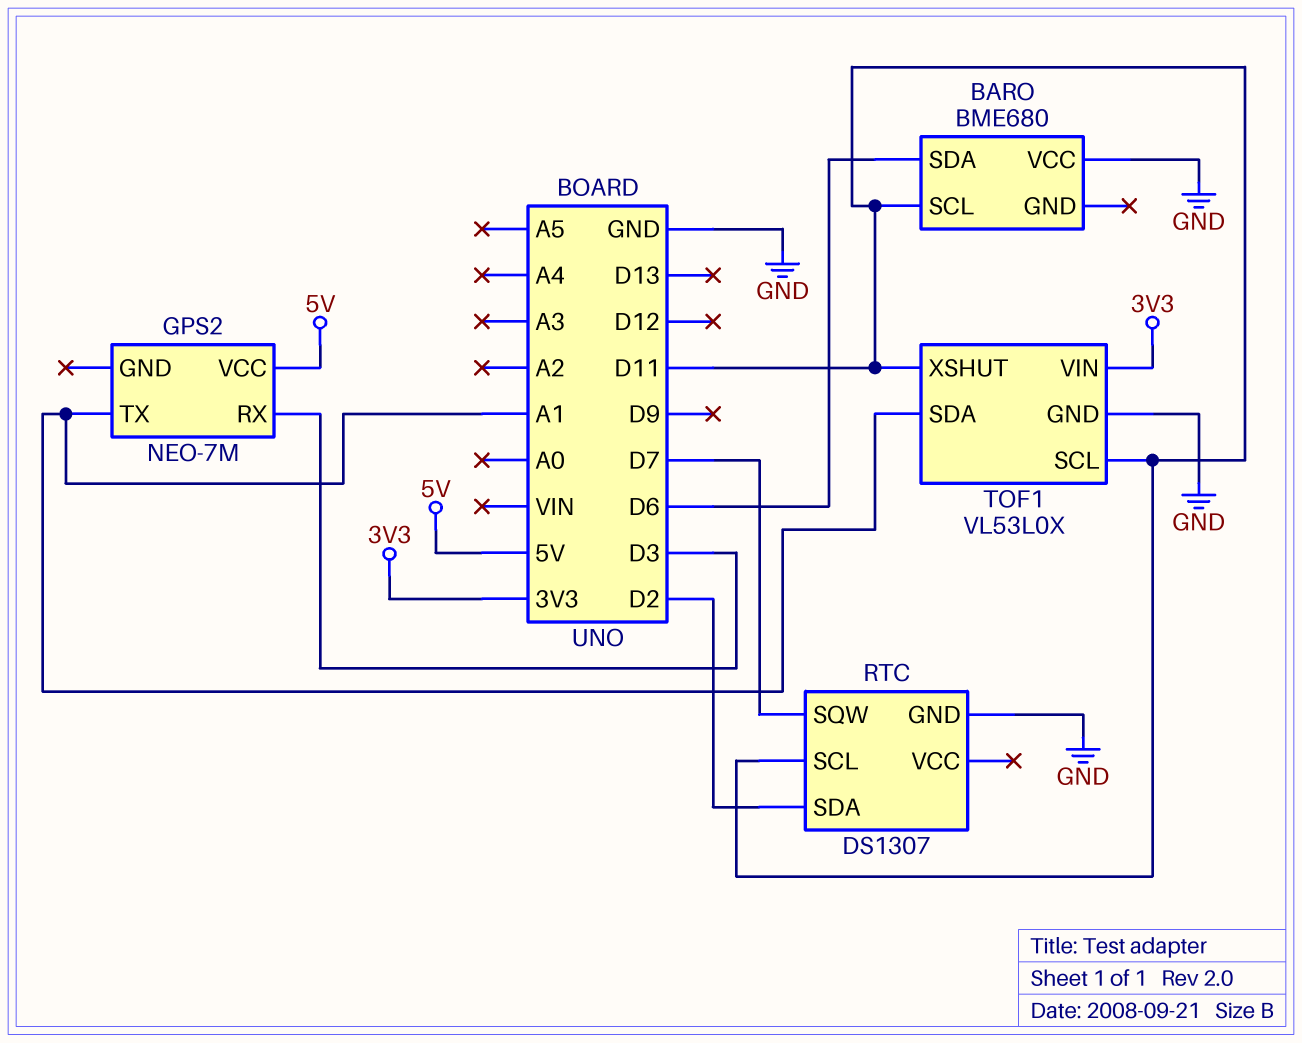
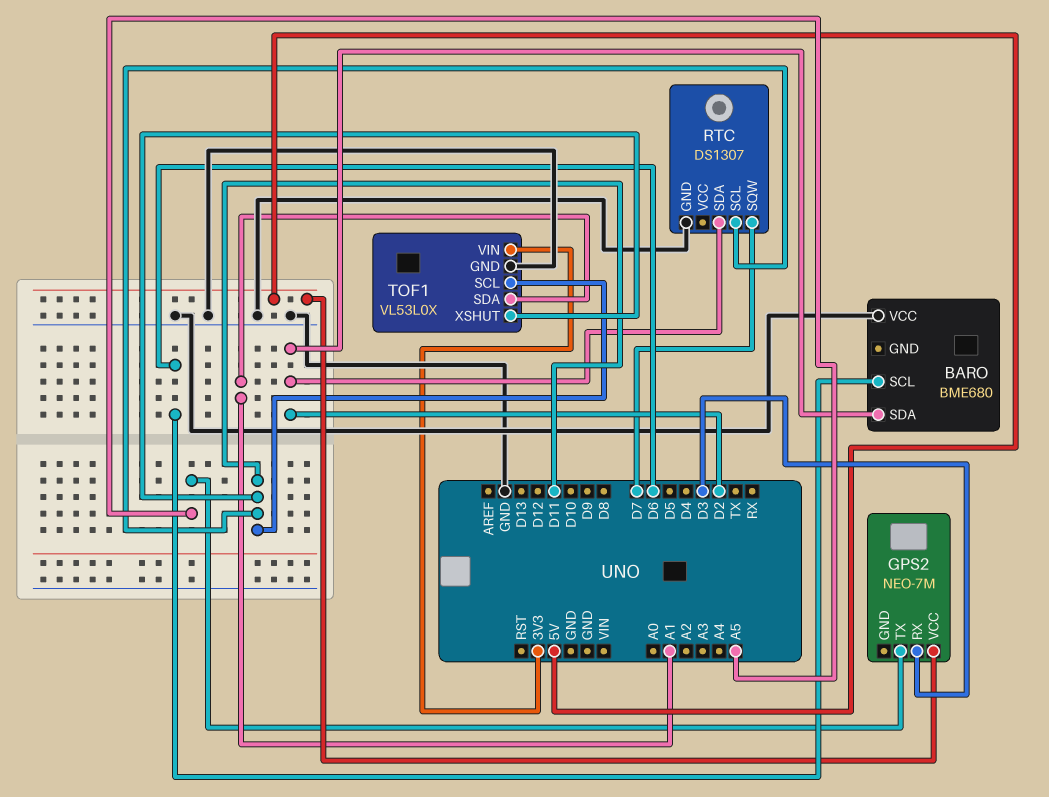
BARO pin SCL: D11 -> D6
BARO pin SDA: D6 -> D2
GPS2 pin TX: A1 -> A5

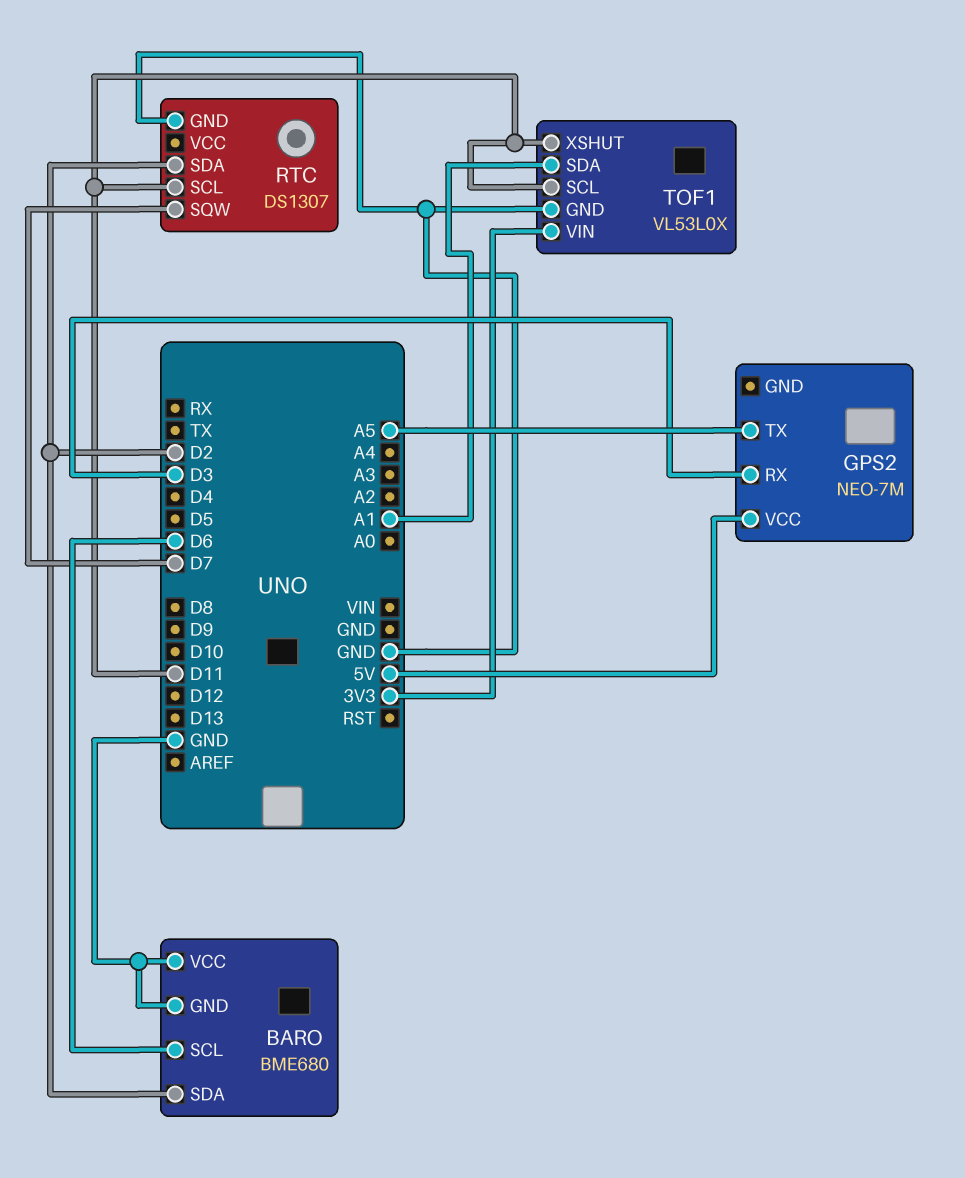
BARO pin GND: none -> GND

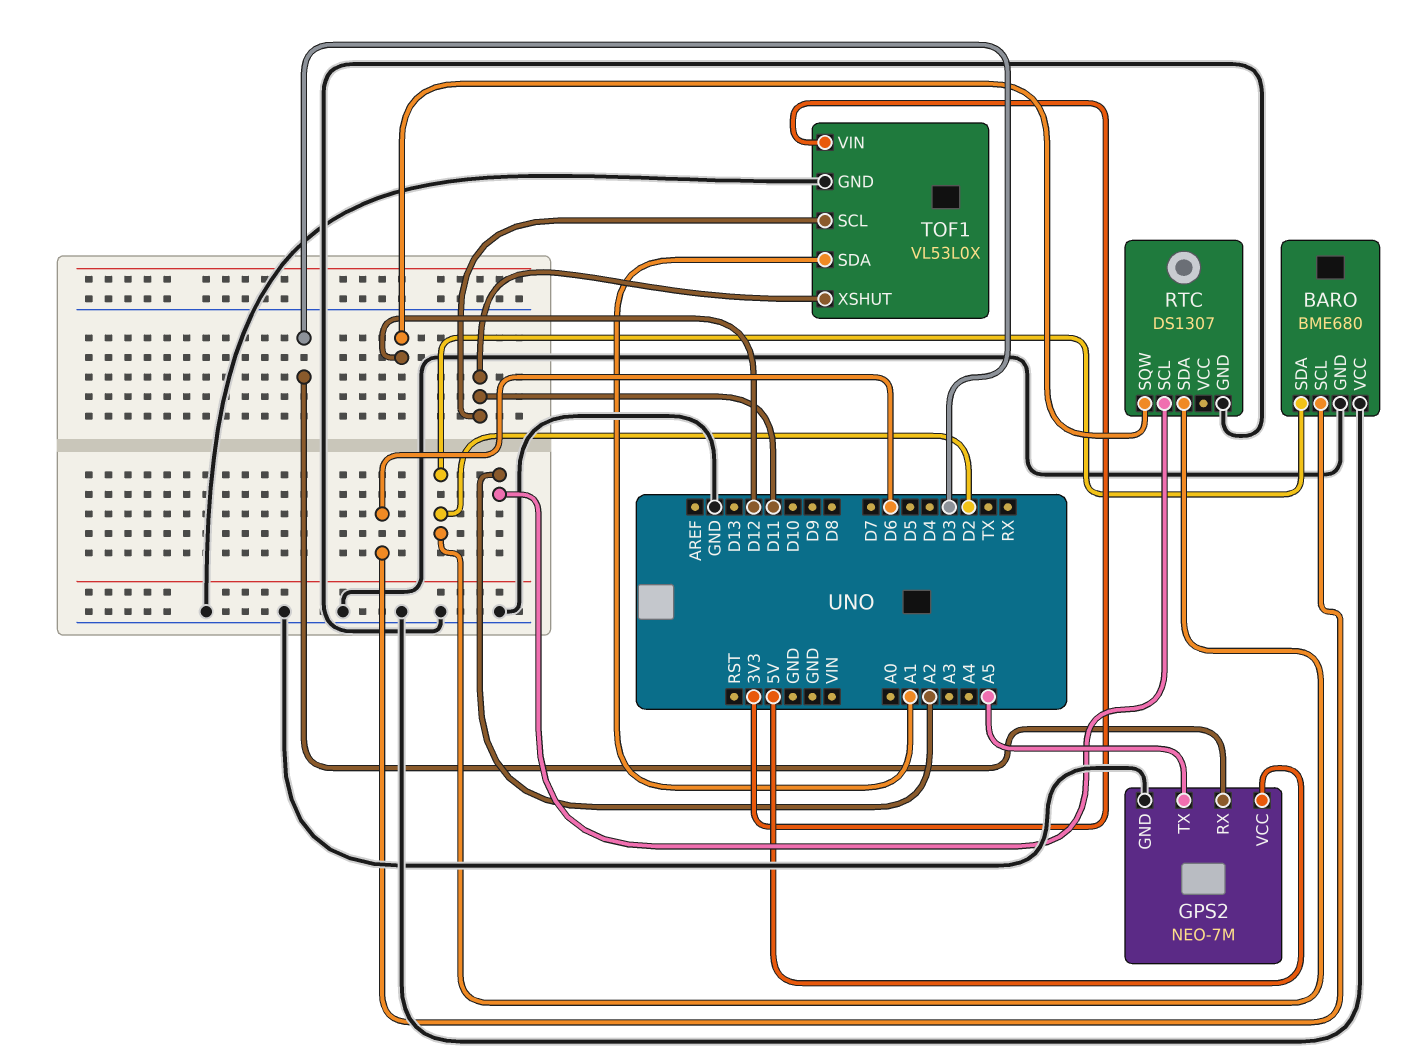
GPS2 pin GND: none -> GND
RTC pin SCL: D11 -> A2
RTC pin SQW: D7 -> D12

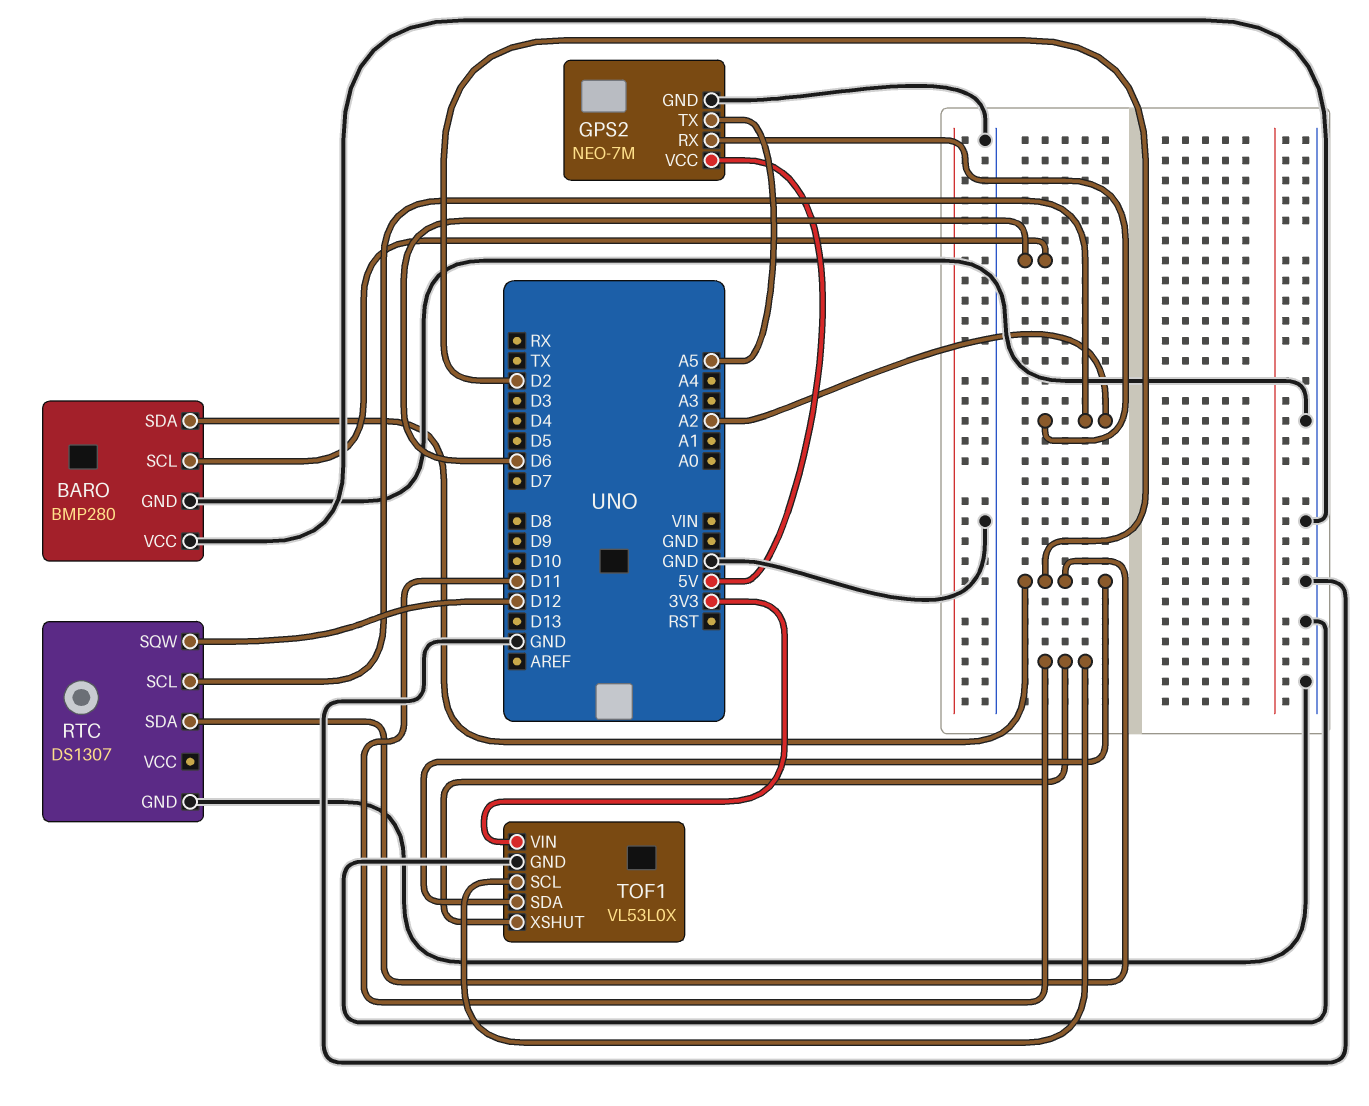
BARO: BME680 -> BMP280
GPS2 pin RX: D3 -> A2
TOF1 pin SDA: A1 -> D2

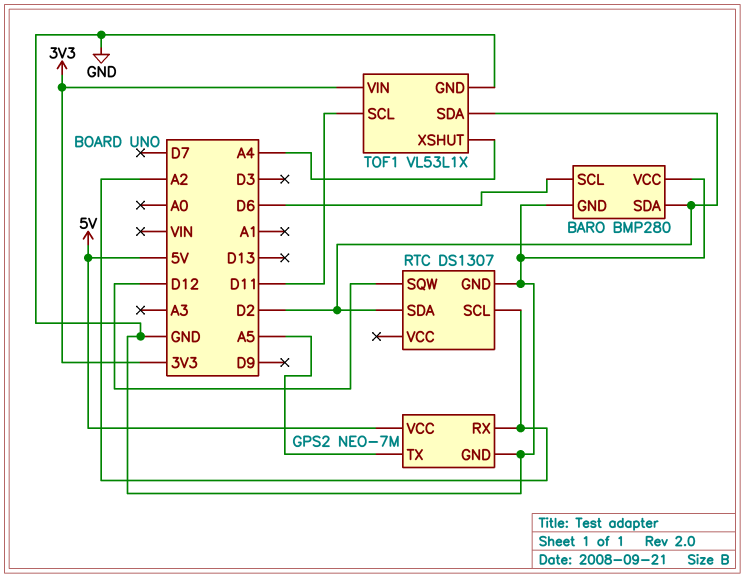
TOF1: VL53L0X -> VL53L1X
TOF1 pin XSHUT: D11 -> A4

